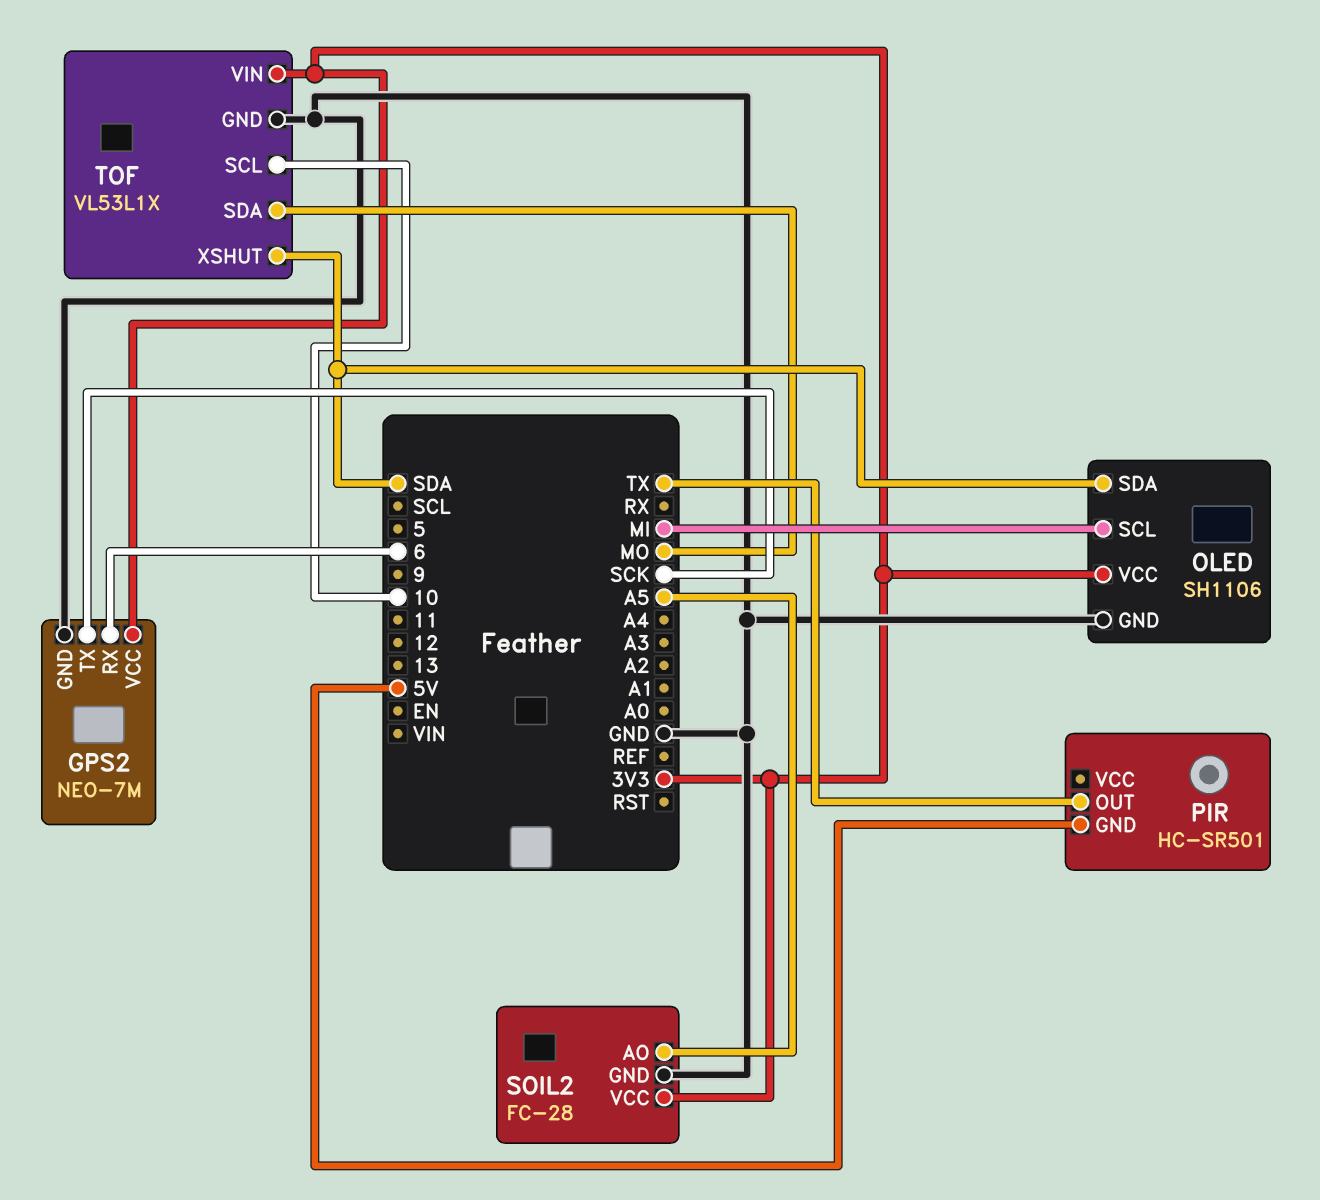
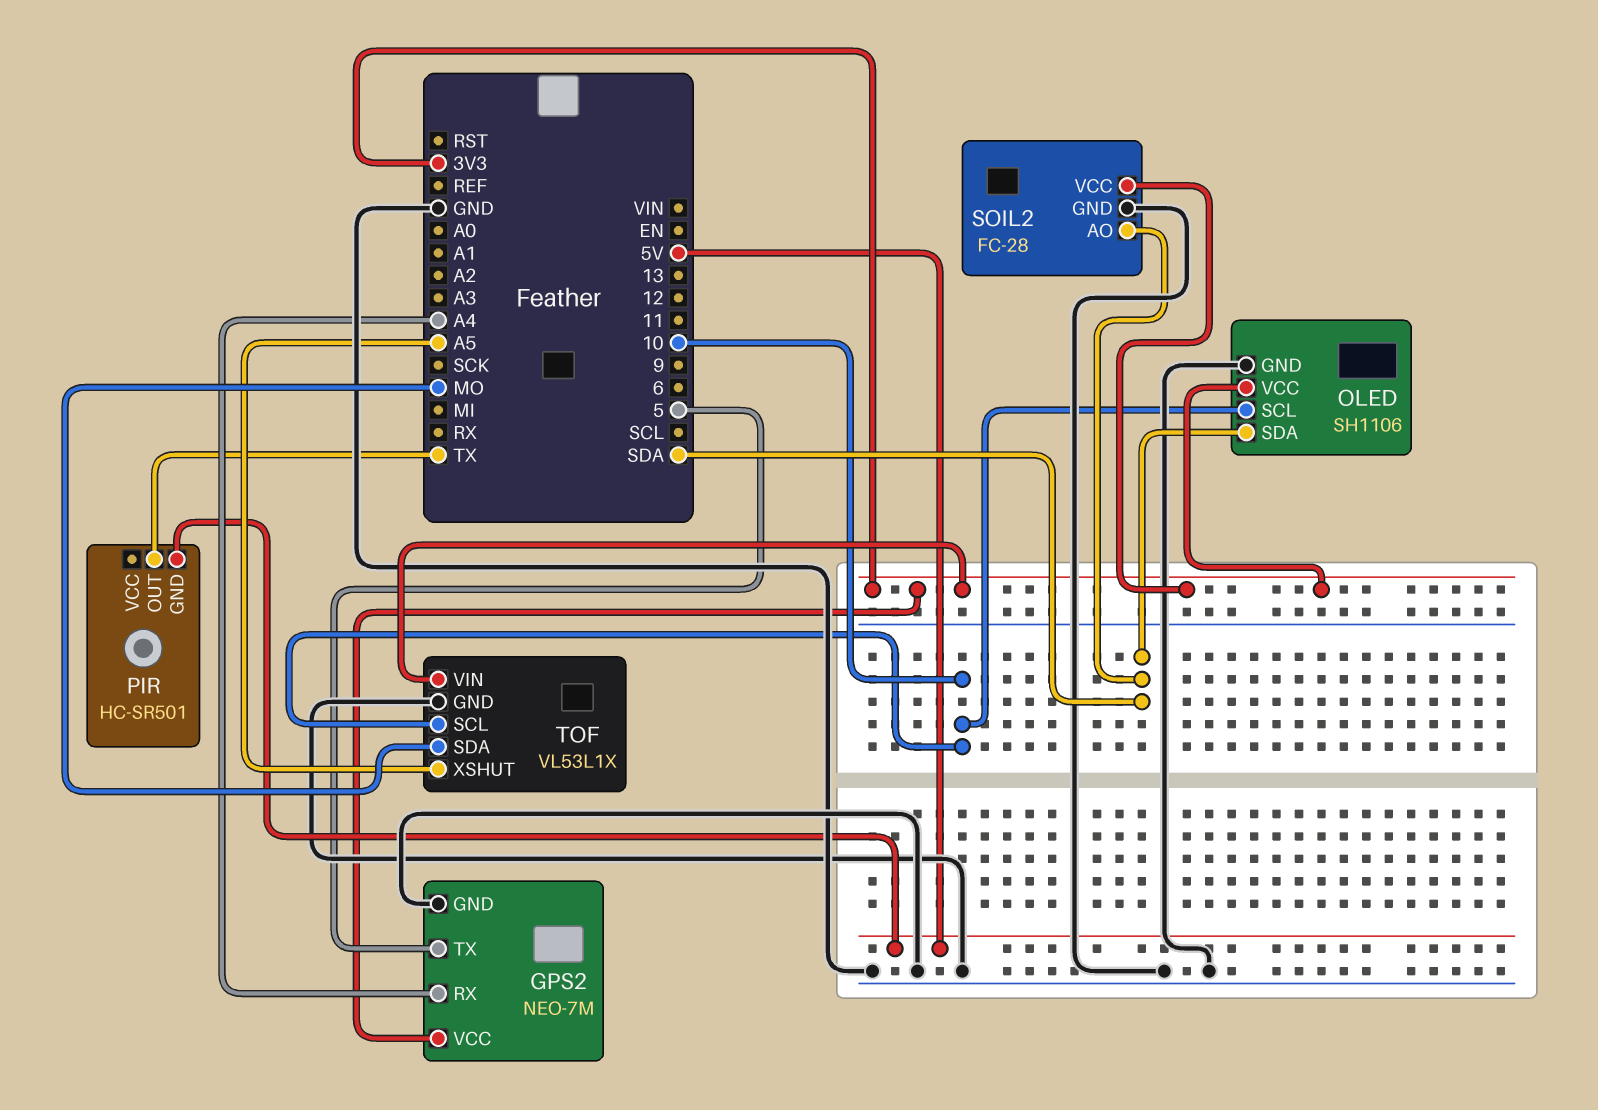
GPS2 pin RX: 6 -> A4
GPS2 pin TX: SCK -> 5
OLED pin SCL: MI -> 10
SOIL2 pin AO: A5 -> SDA
TOF pin XSHUT: SDA -> A5

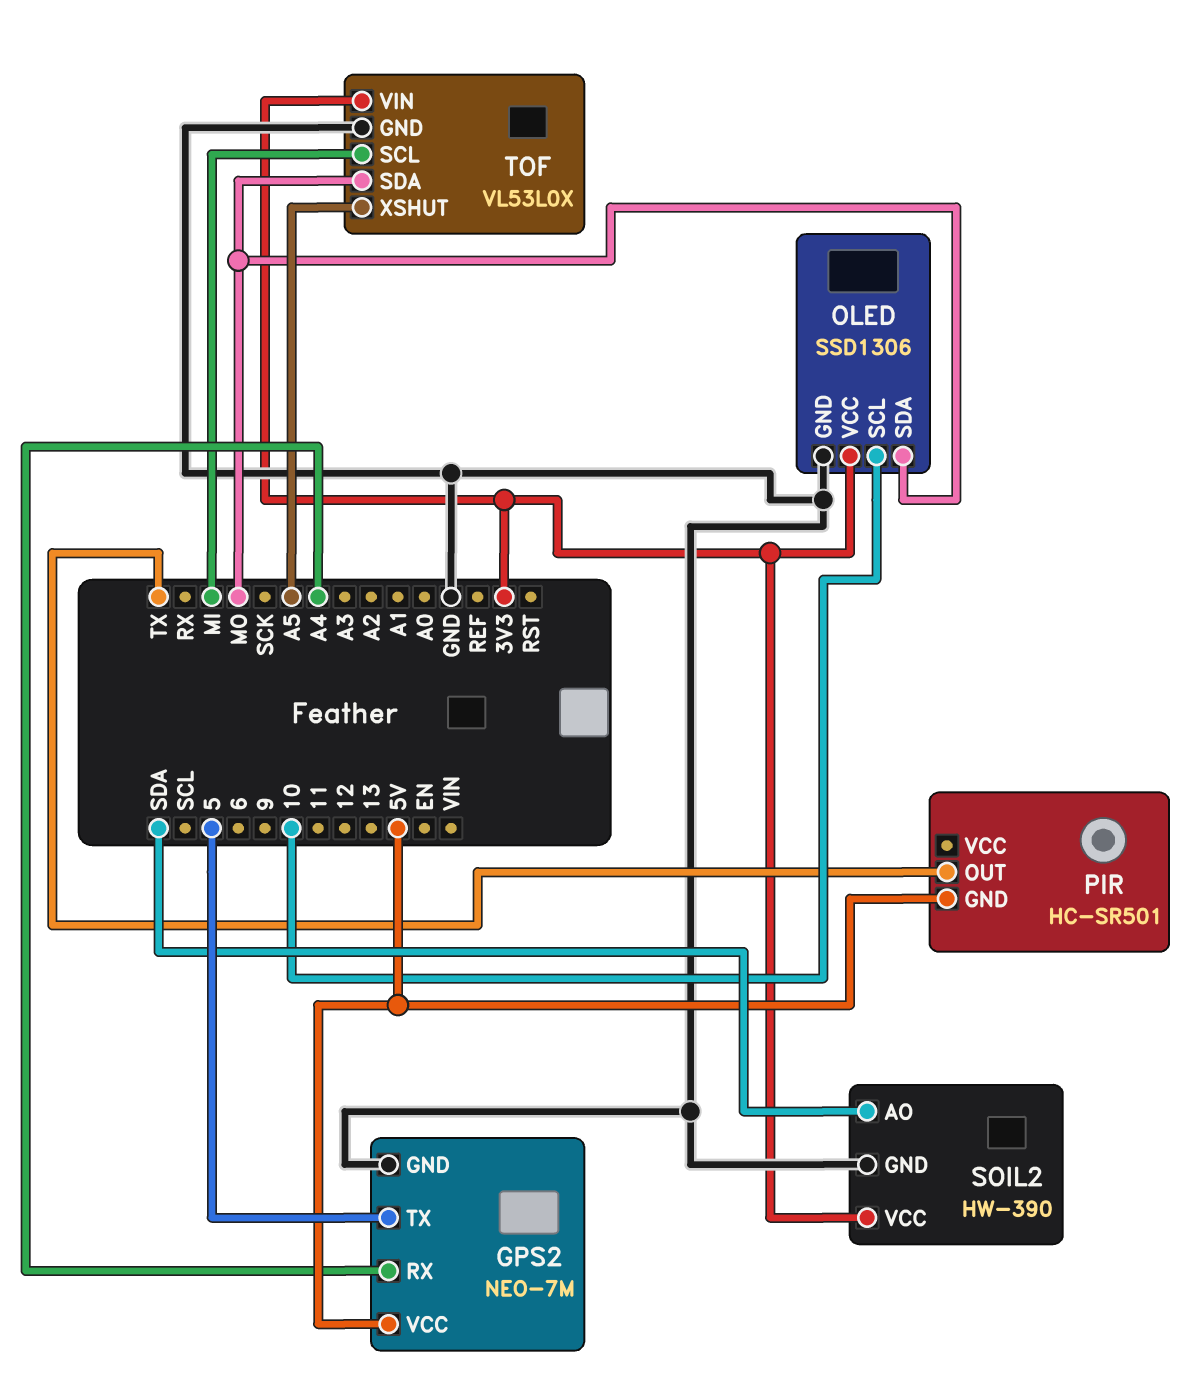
GPS2 pin VCC: 3V3 -> 5V
OLED: SH1106 -> SSD1306
OLED pin SDA: SDA -> MO
SOIL2: FC-28 -> HW-390
TOF: VL53L1X -> VL53L0X
TOF pin SCL: 10 -> MI

